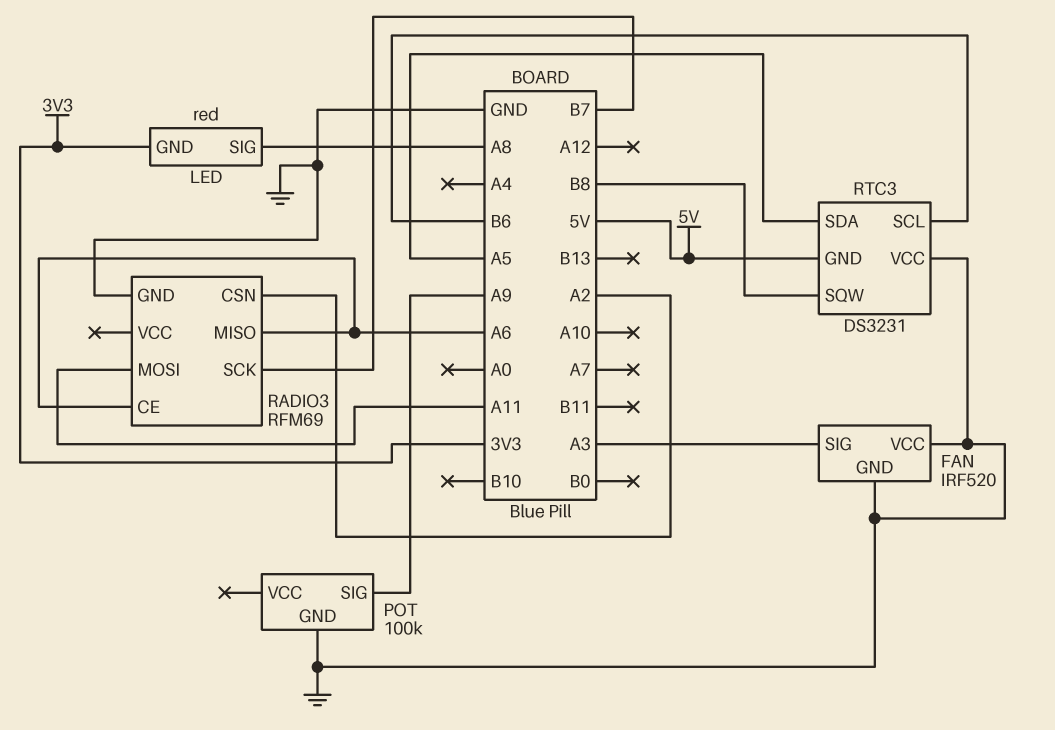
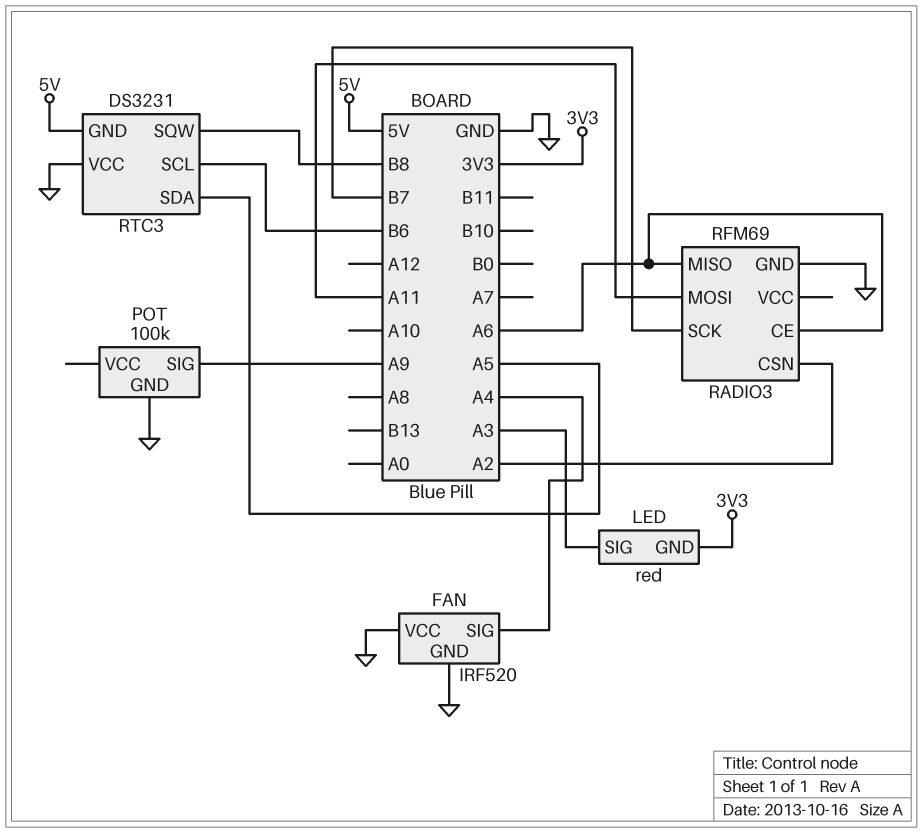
FAN pin SIG: A3 -> A4
LED pin SIG: A8 -> A3

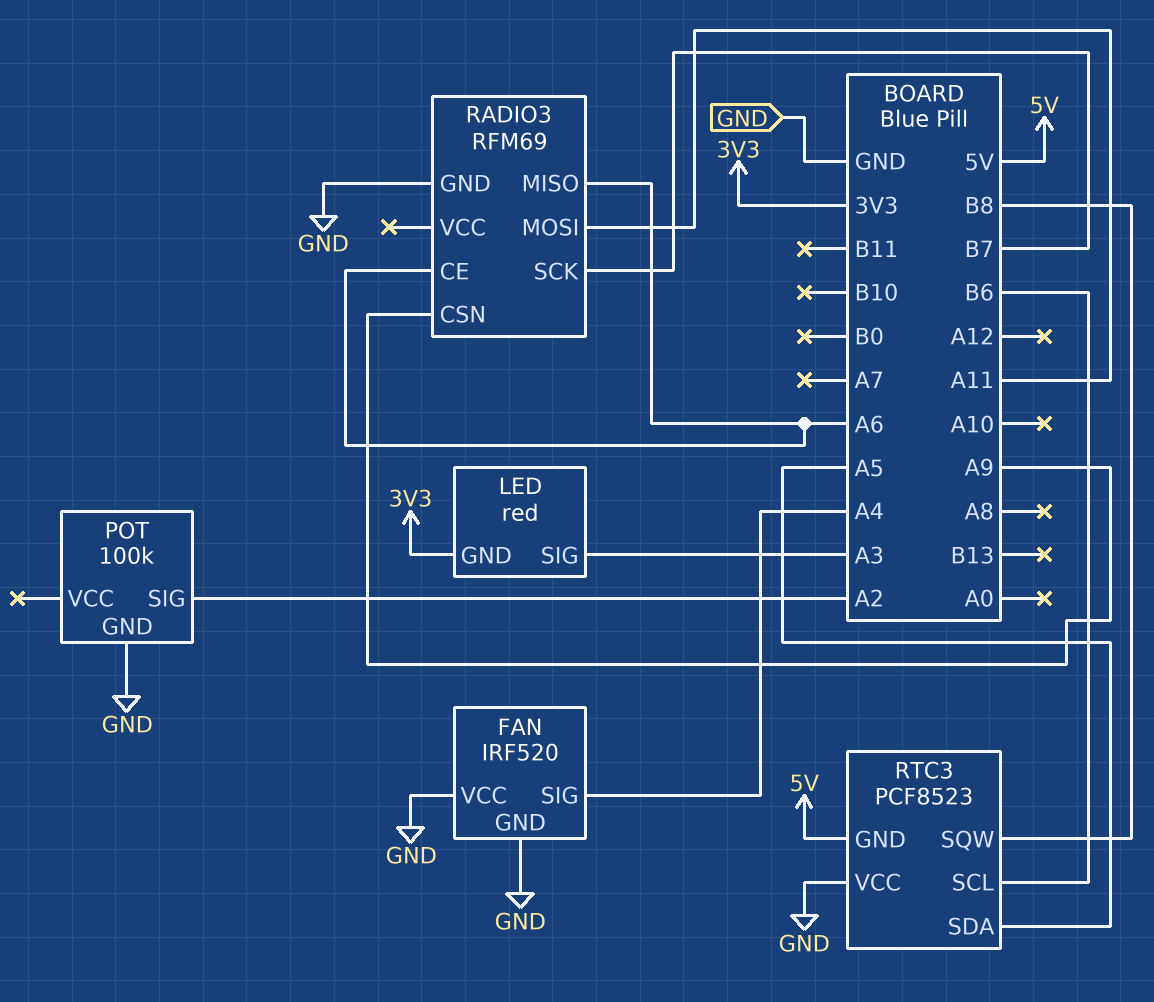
POT pin SIG: A9 -> A2
RADIO3 pin CSN: A2 -> A9
RTC3: DS3231 -> PCF8523

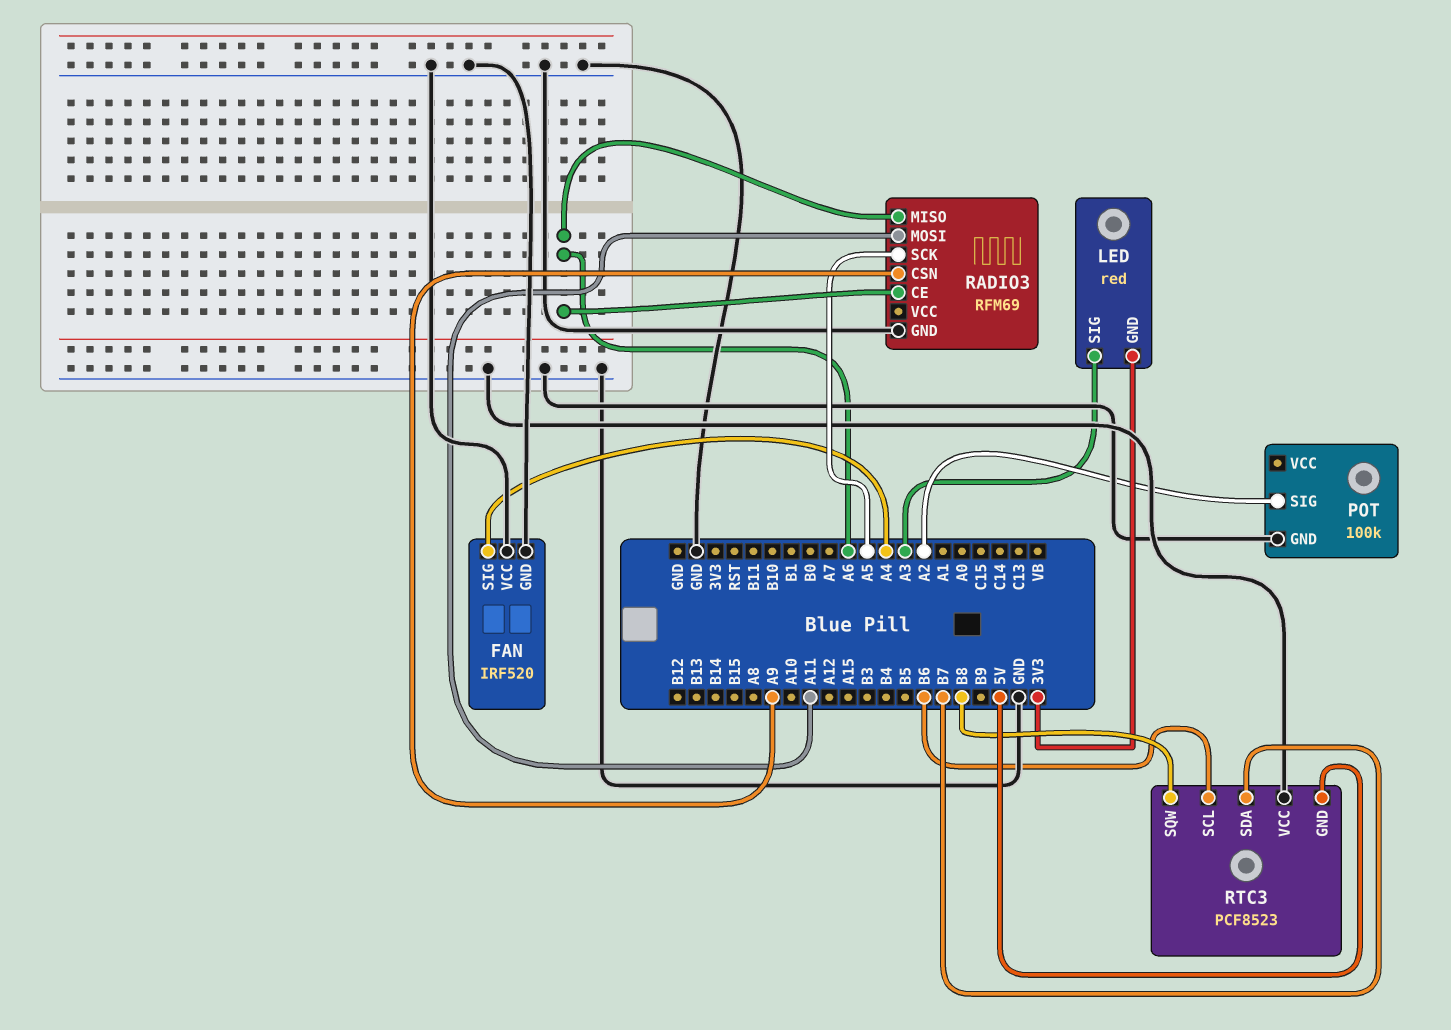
RADIO3 pin SCK: B7 -> A5
RTC3 pin SDA: A5 -> B7

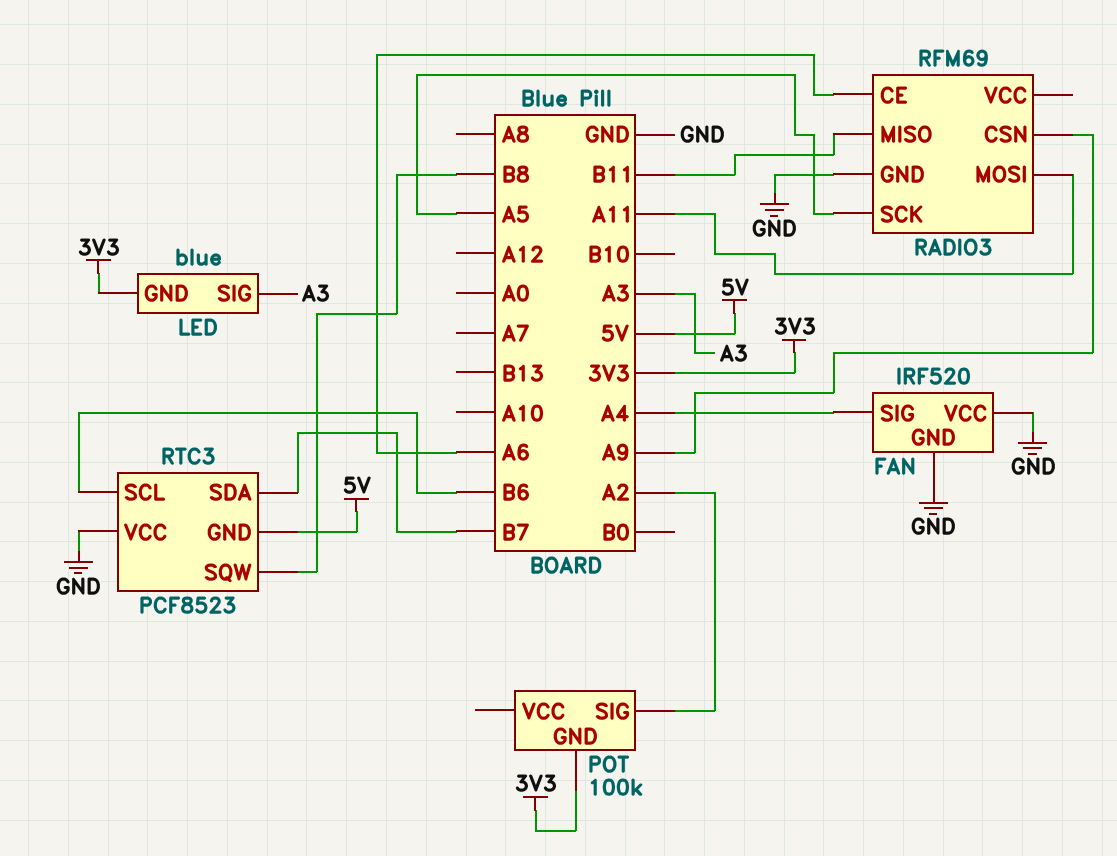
LED: red -> blue
POT pin GND: GND -> 3V3
RADIO3 pin MISO: A6 -> B11

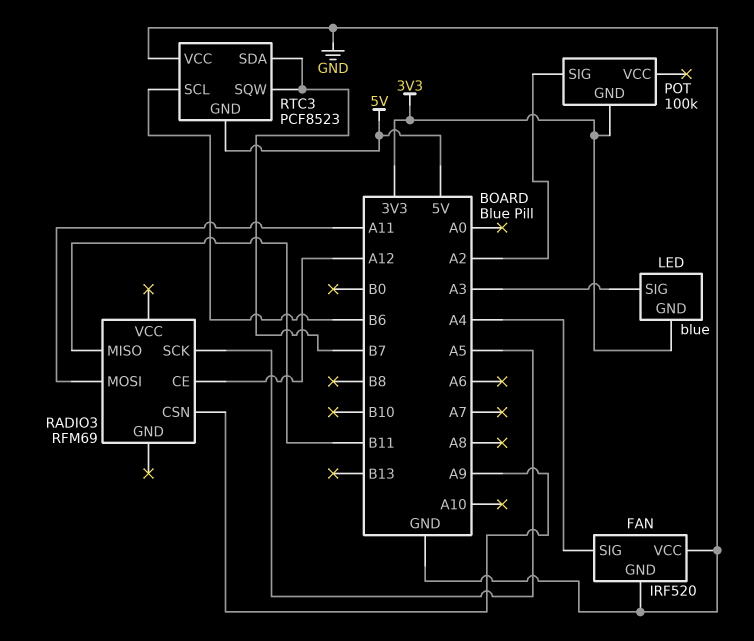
RADIO3 pin CE: A6 -> A12
RADIO3 pin GND: GND -> none
RTC3 pin SQW: B8 -> B7

